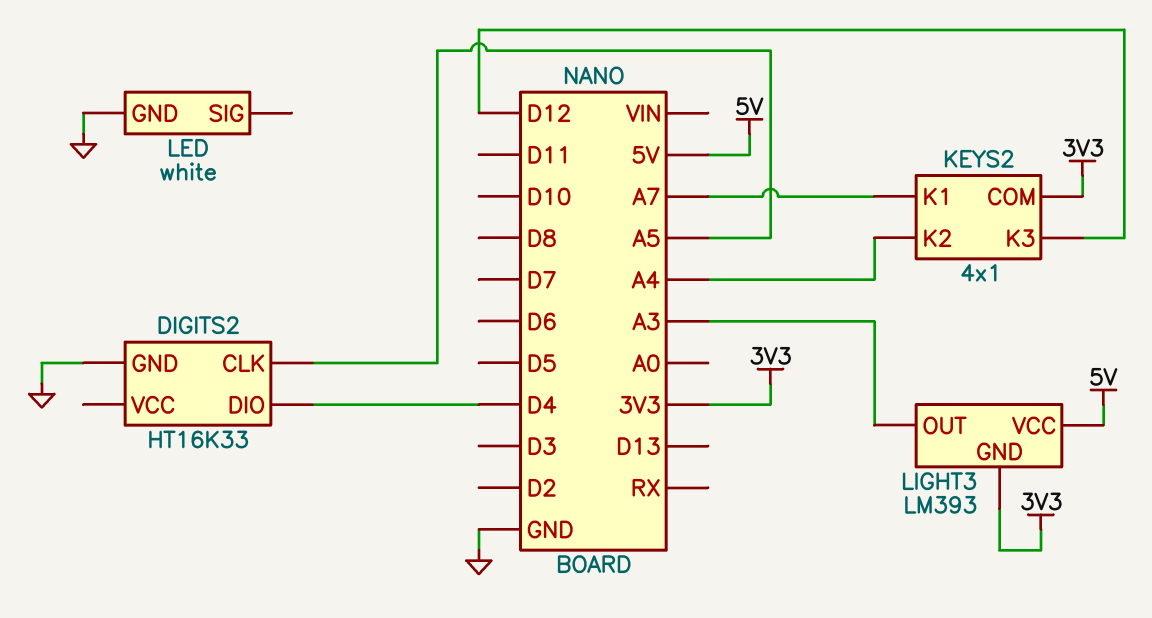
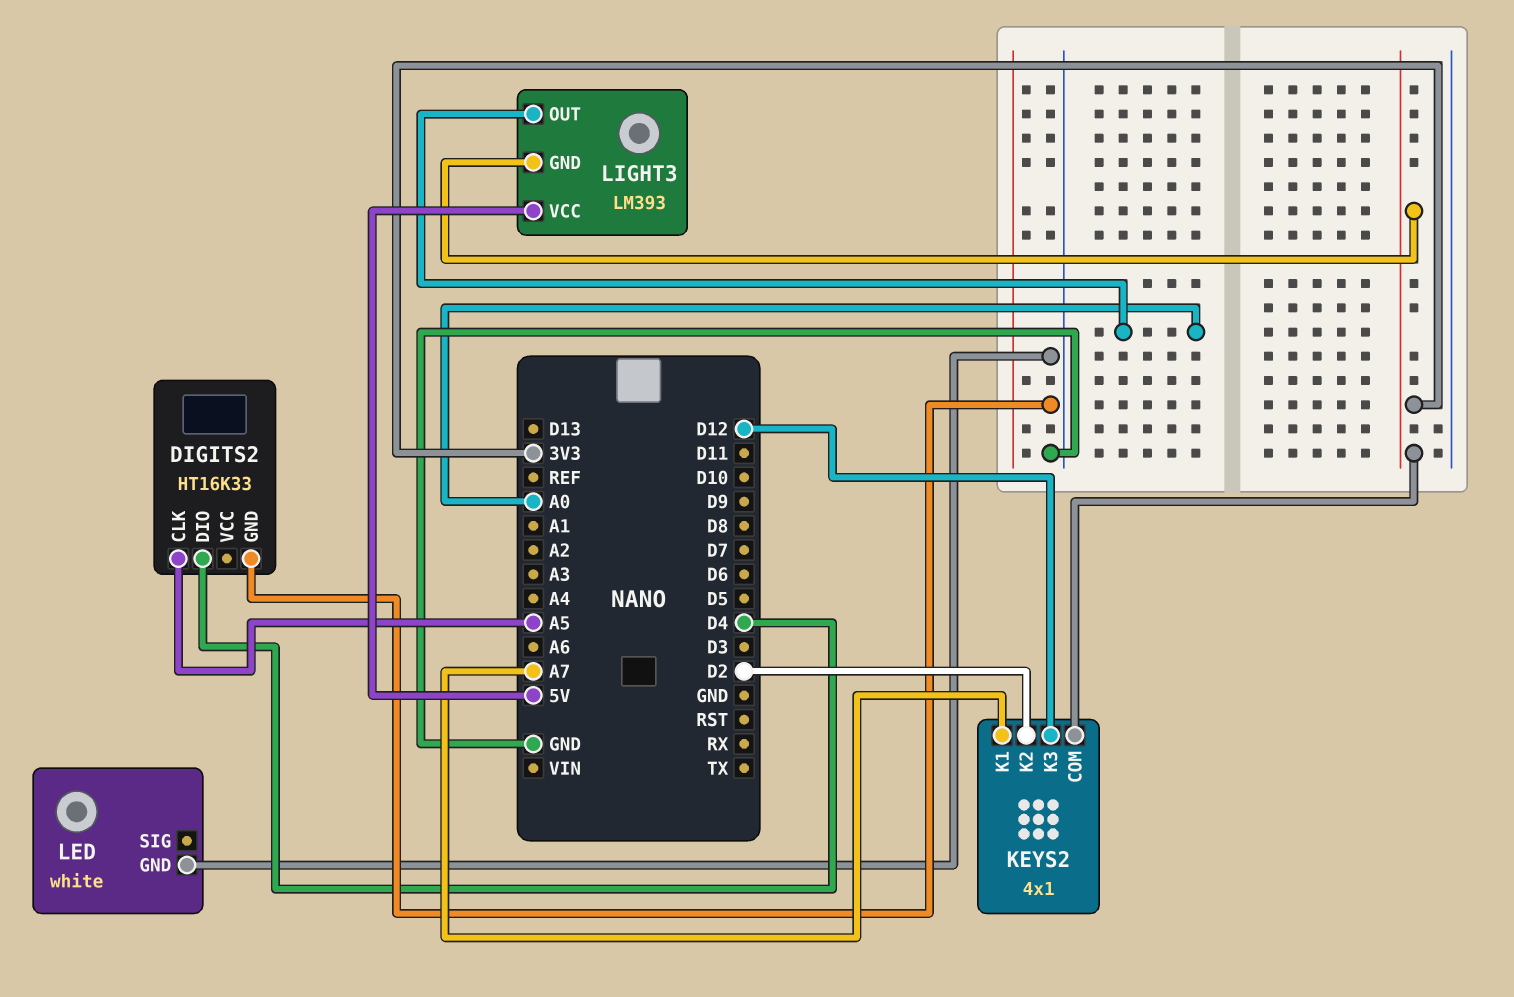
KEYS2 pin K2: A4 -> D2
LIGHT3 pin OUT: A3 -> A0

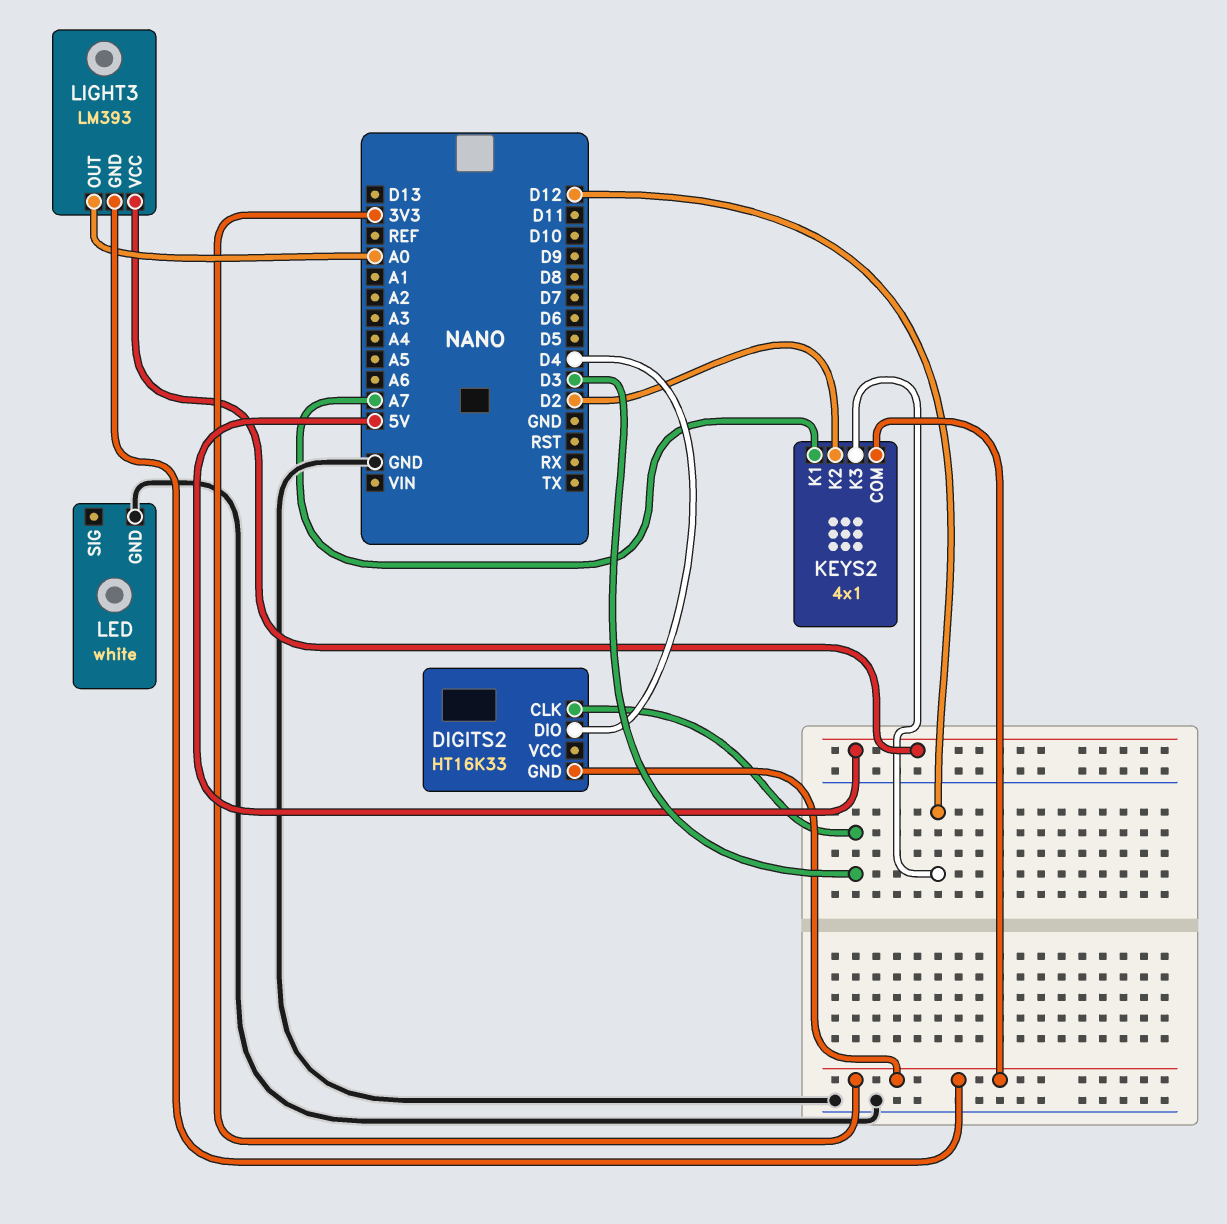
DIGITS2 pin CLK: A5 -> D3
DIGITS2 pin GND: GND -> 3V3

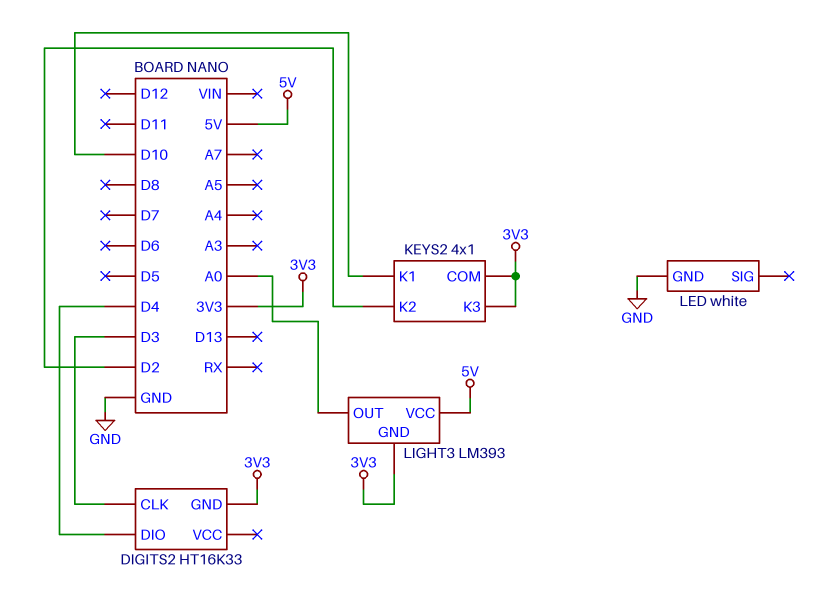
KEYS2 pin K1: A7 -> D10
KEYS2 pin K3: D12 -> 3V3

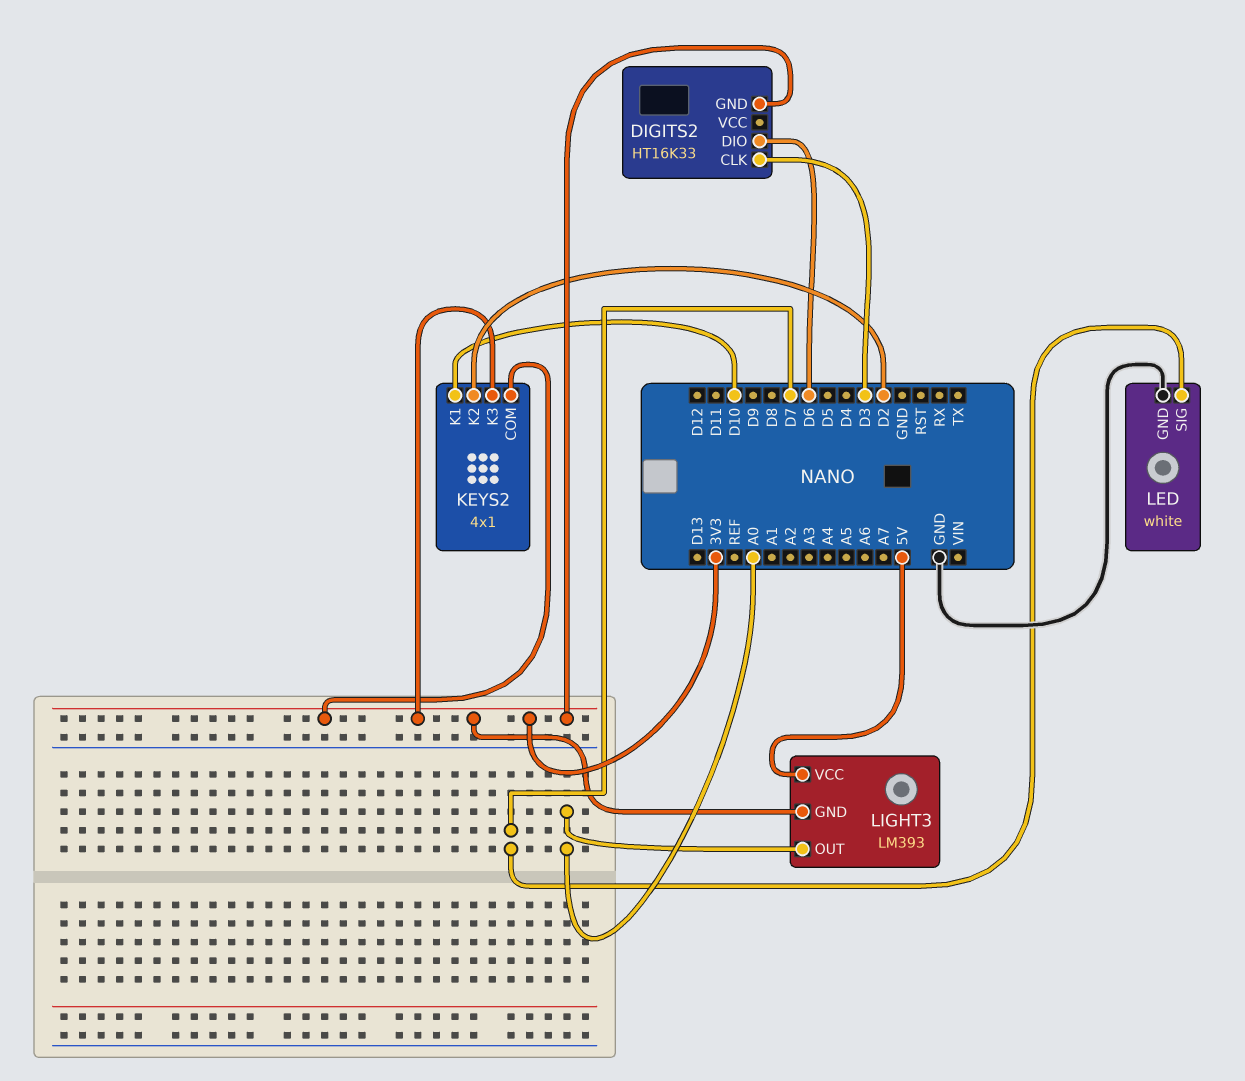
DIGITS2 pin DIO: D4 -> D6
LED pin SIG: none -> D7

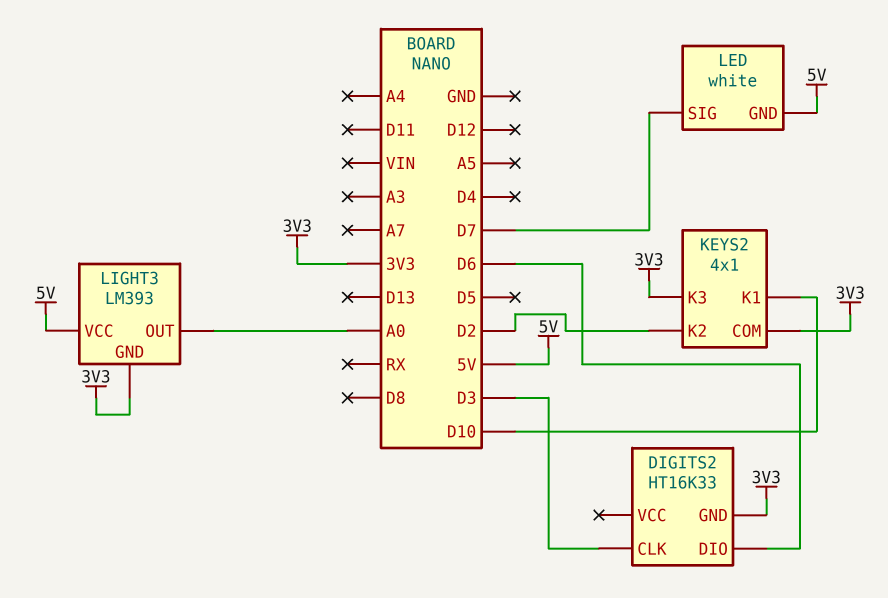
LED pin GND: GND -> 5V

